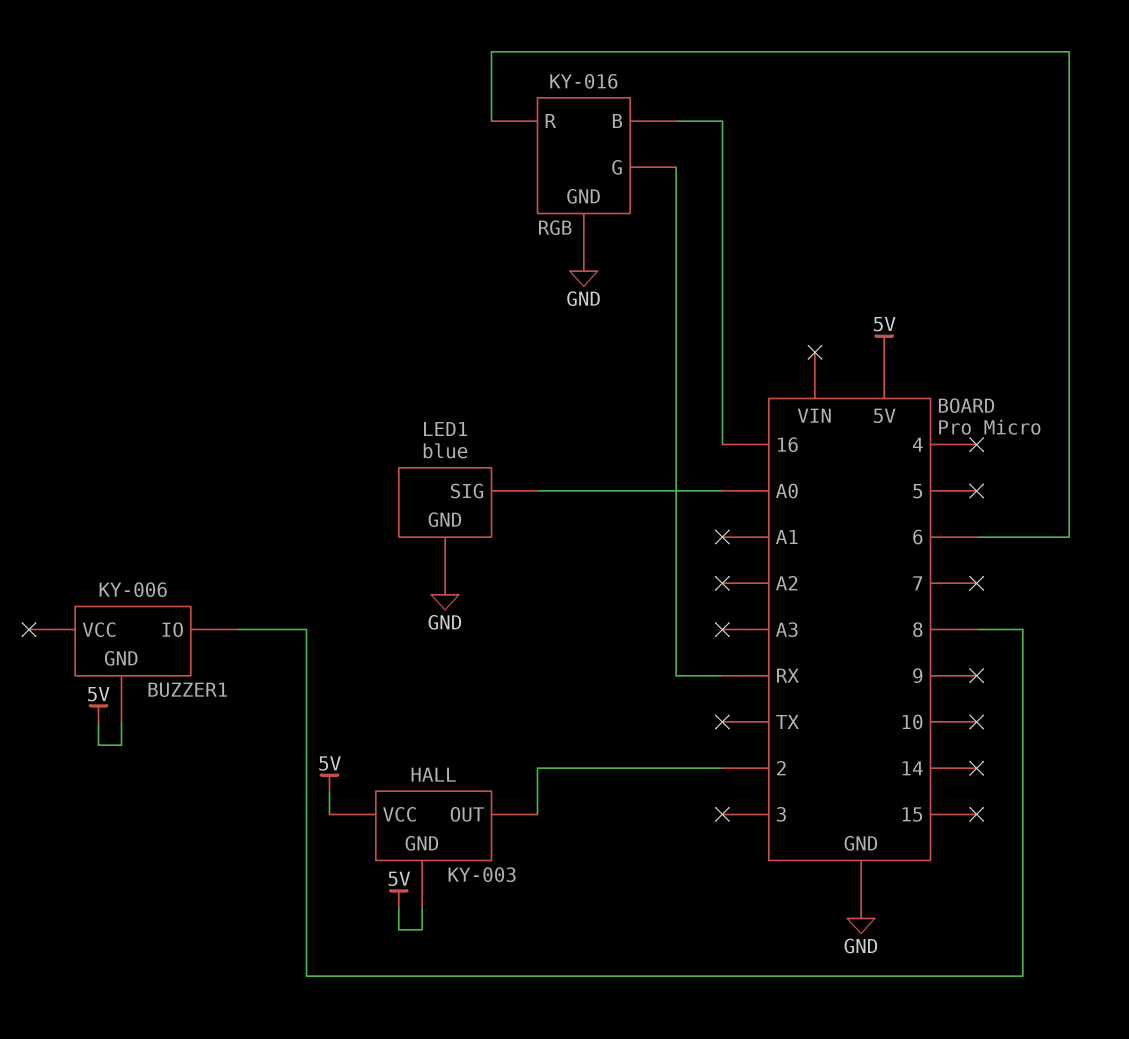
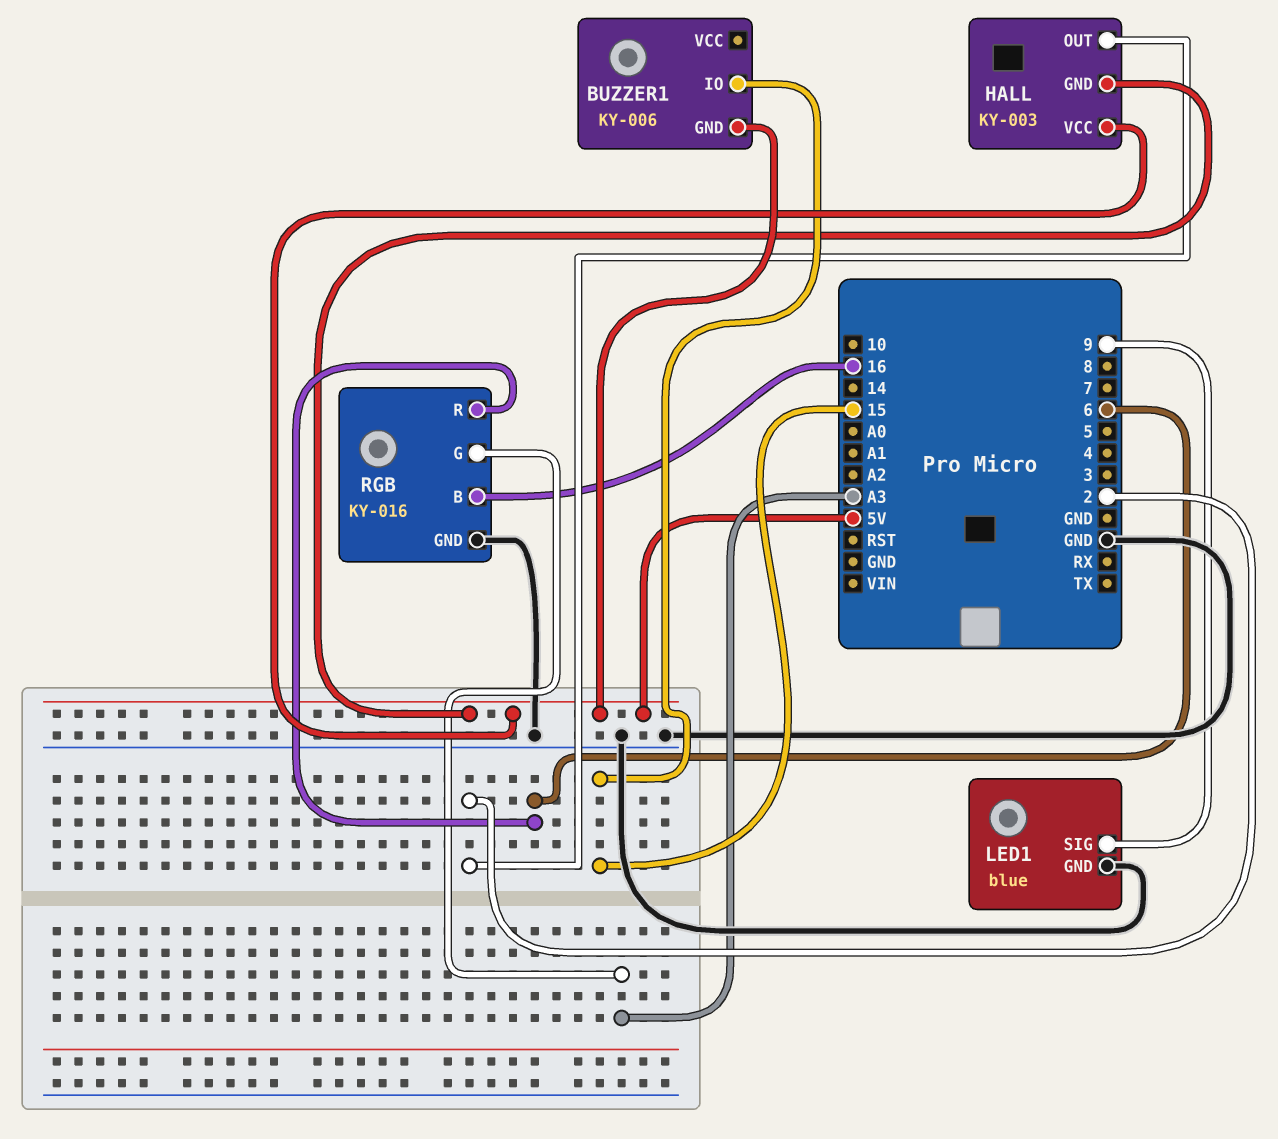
BUZZER1 pin IO: 8 -> 15
LED1 pin SIG: A0 -> 9
RGB pin G: RX -> A3

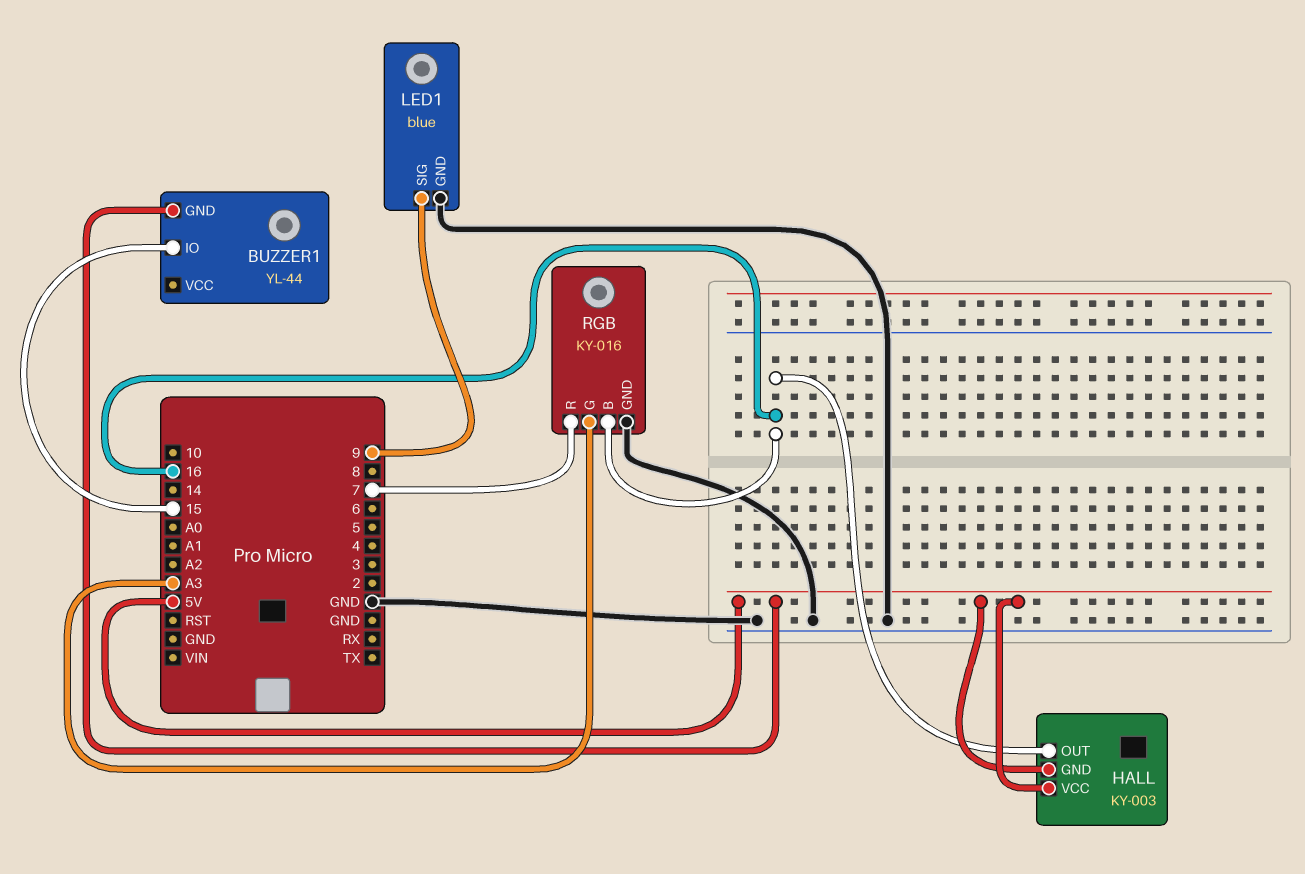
BUZZER1: KY-006 -> YL-44
HALL pin OUT: 2 -> 16
RGB pin R: 6 -> 7

